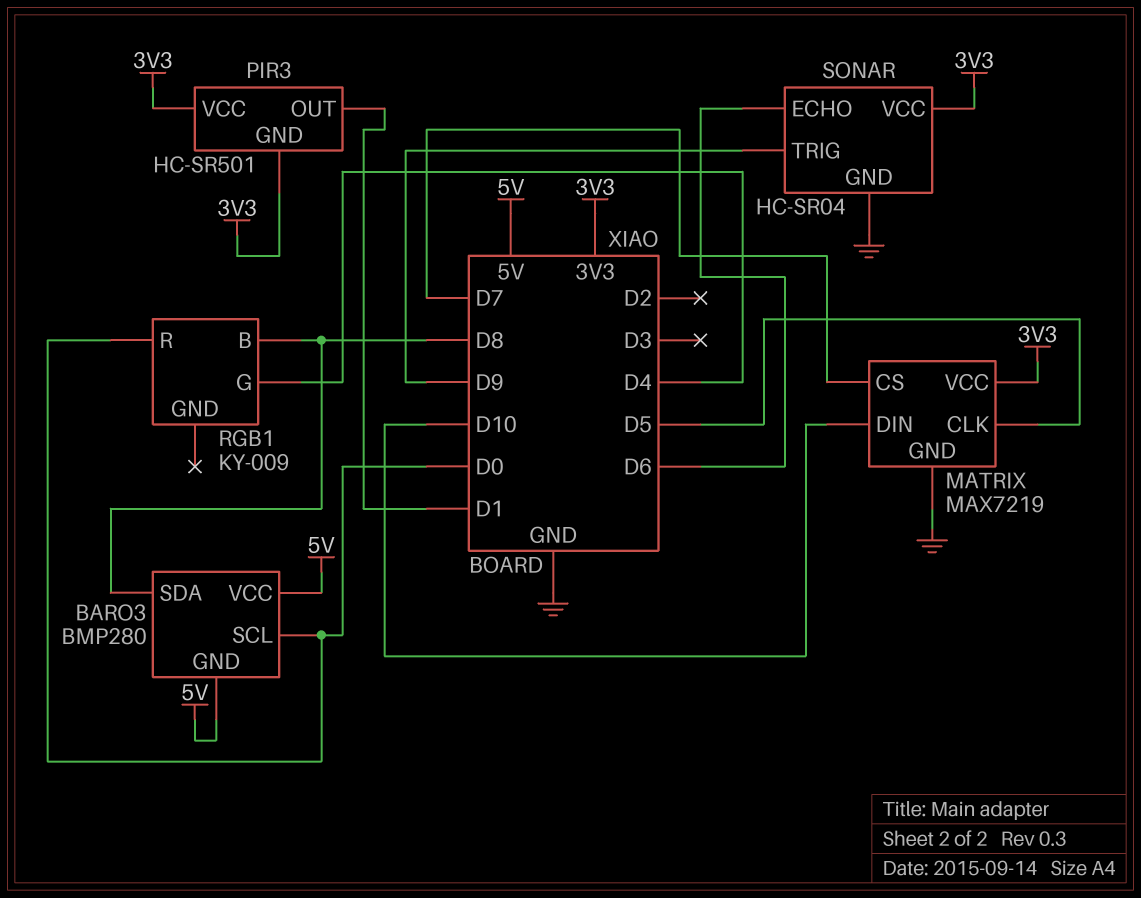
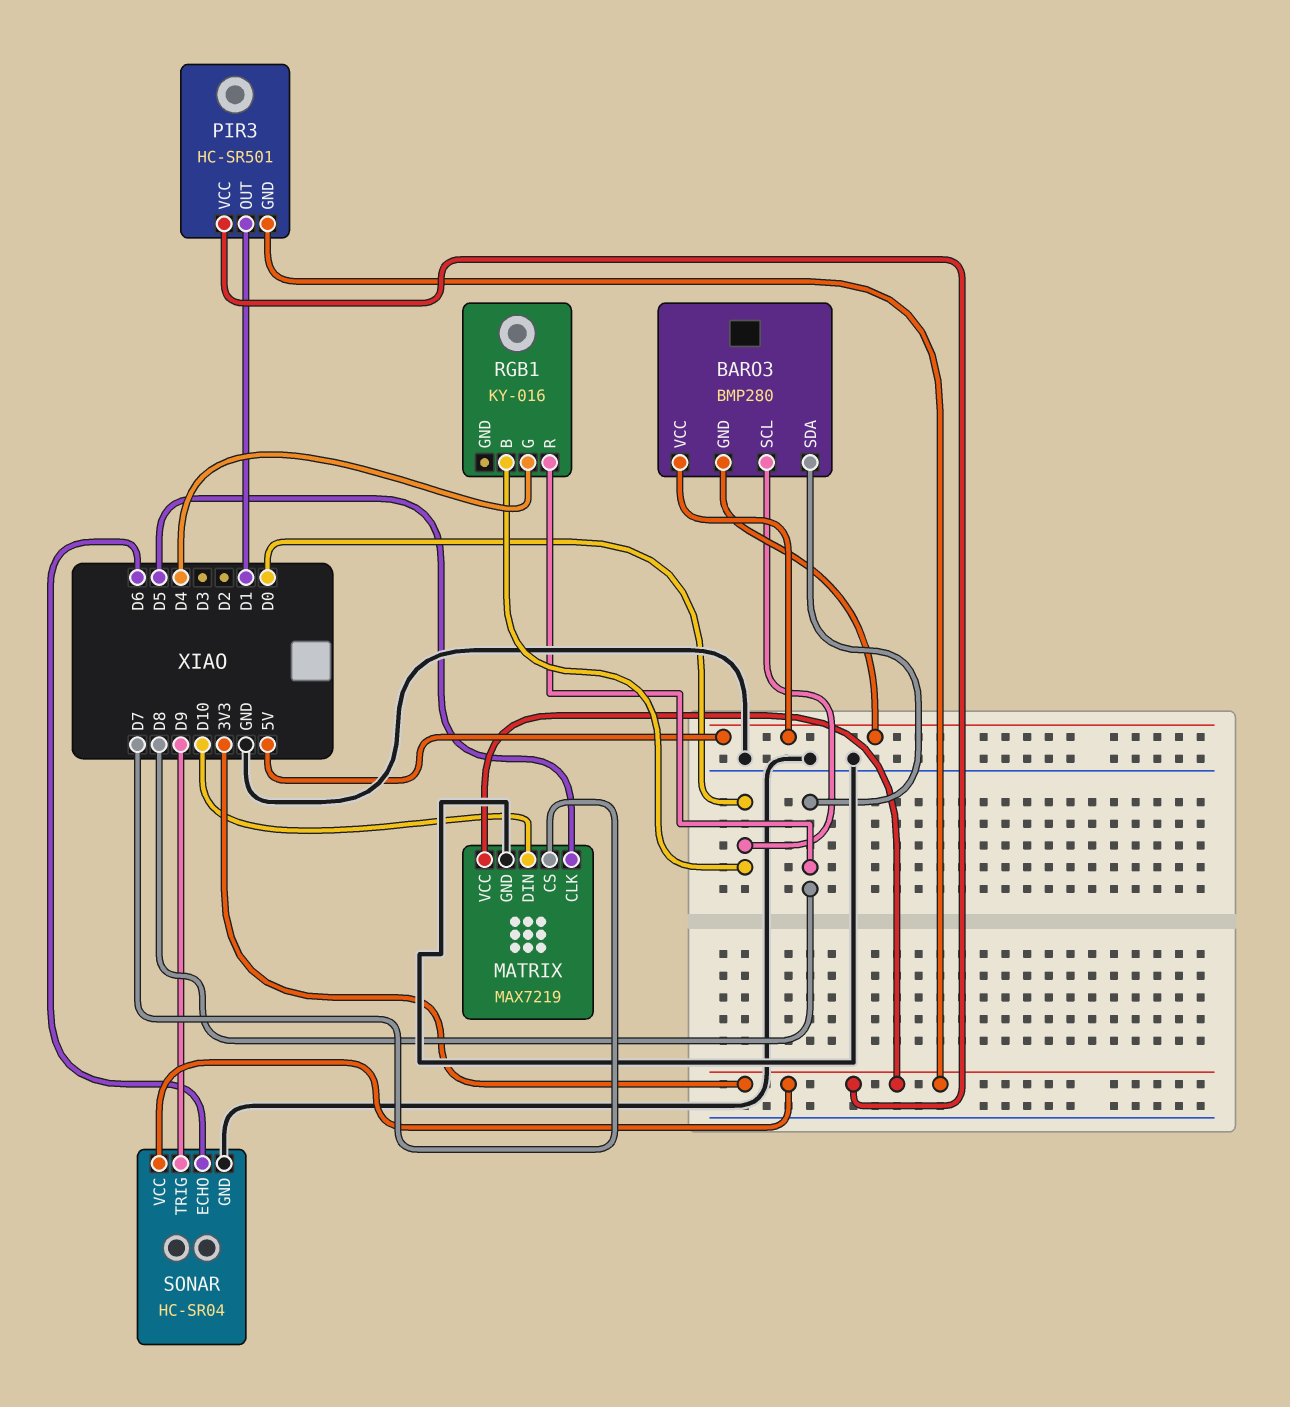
RGB1: KY-009 -> KY-016
RGB1 pin B: D8 -> D0
RGB1 pin R: D0 -> D8

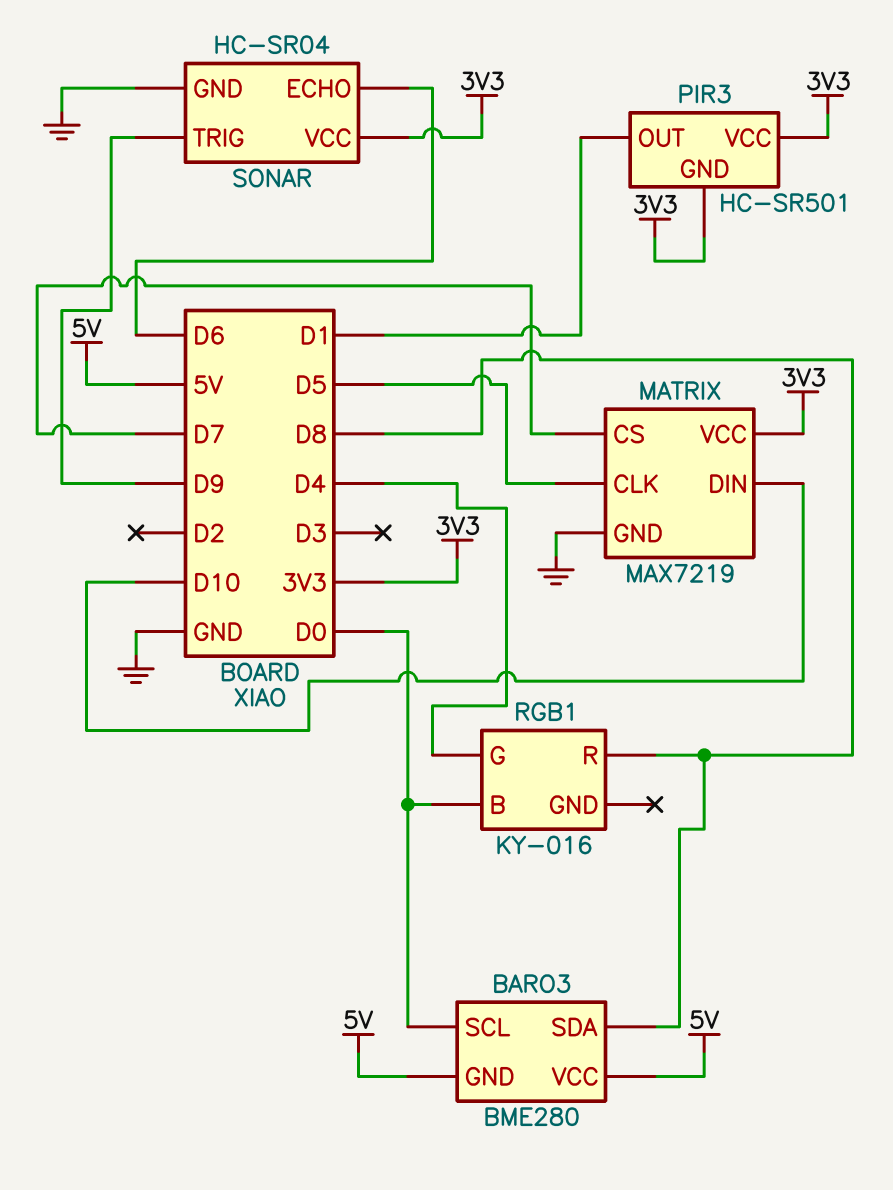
BARO3: BMP280 -> BME280

